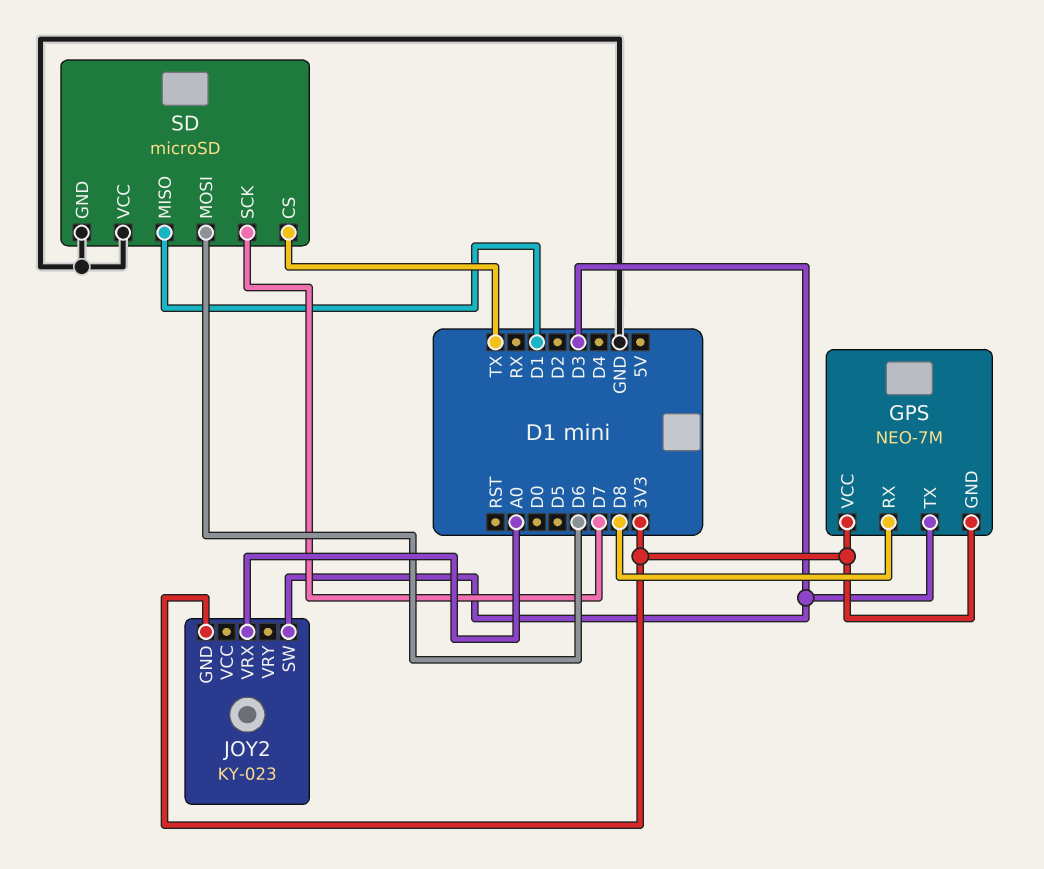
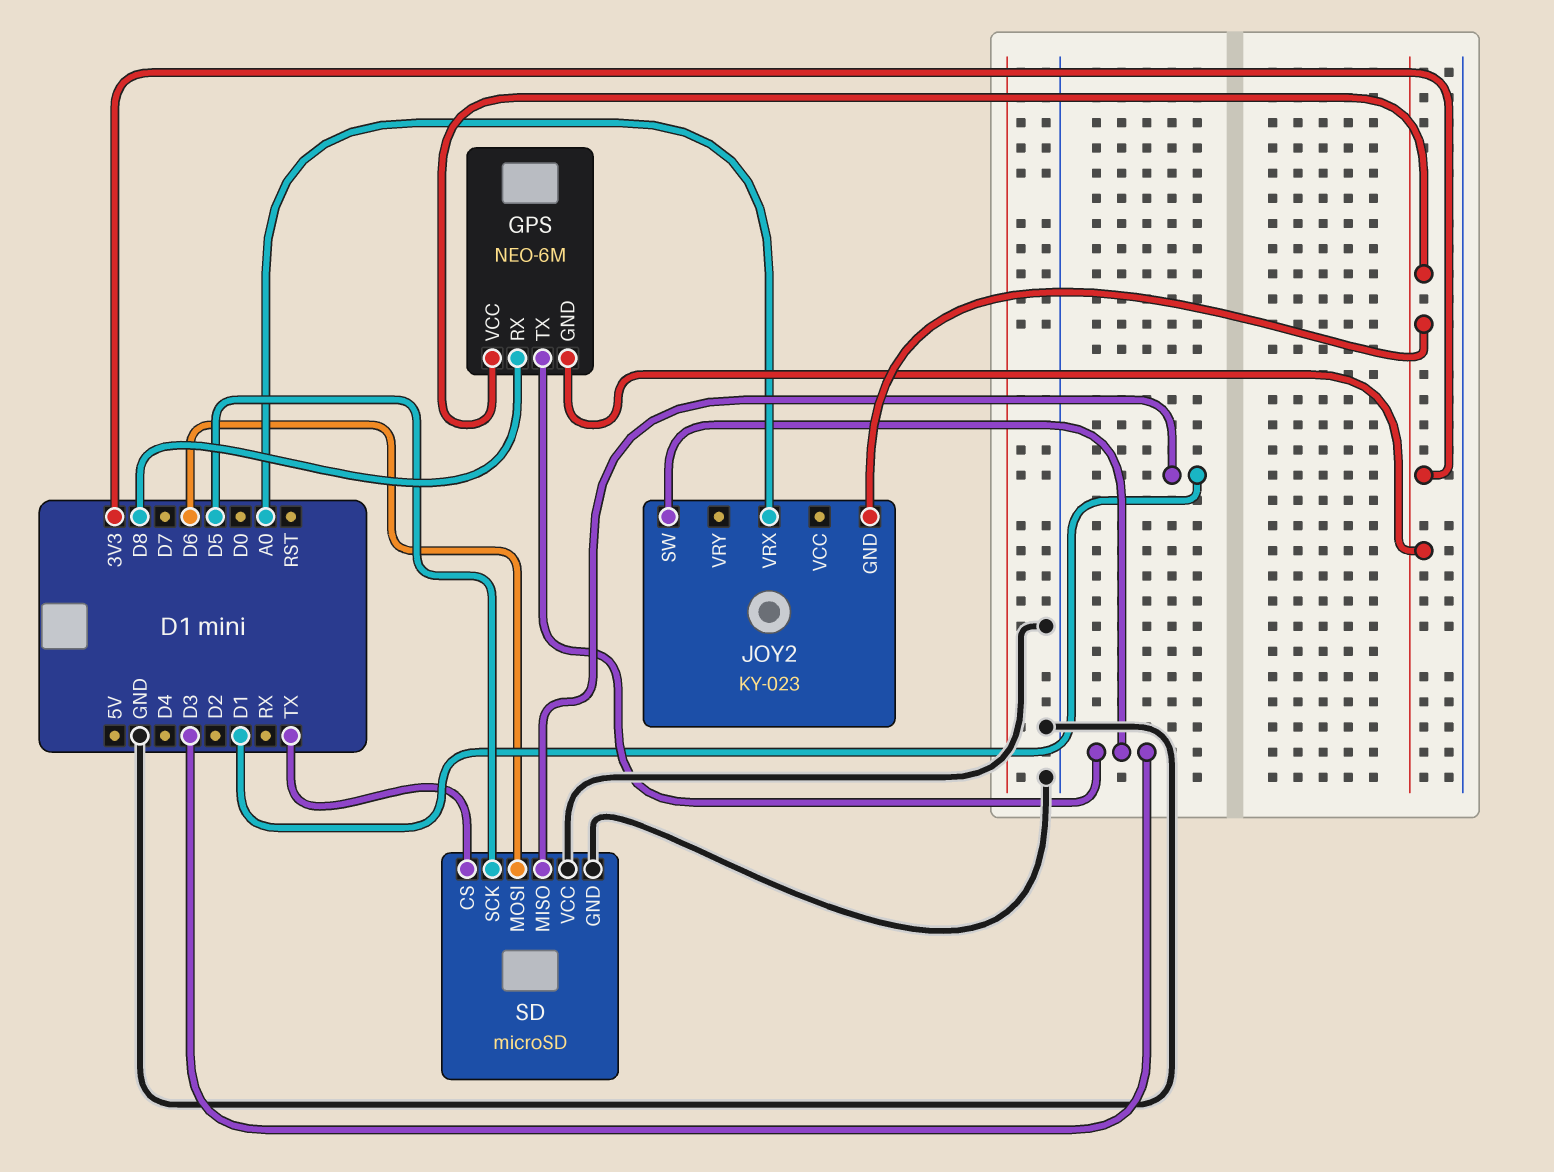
GPS: NEO-7M -> NEO-6M
SD pin SCK: D7 -> D5

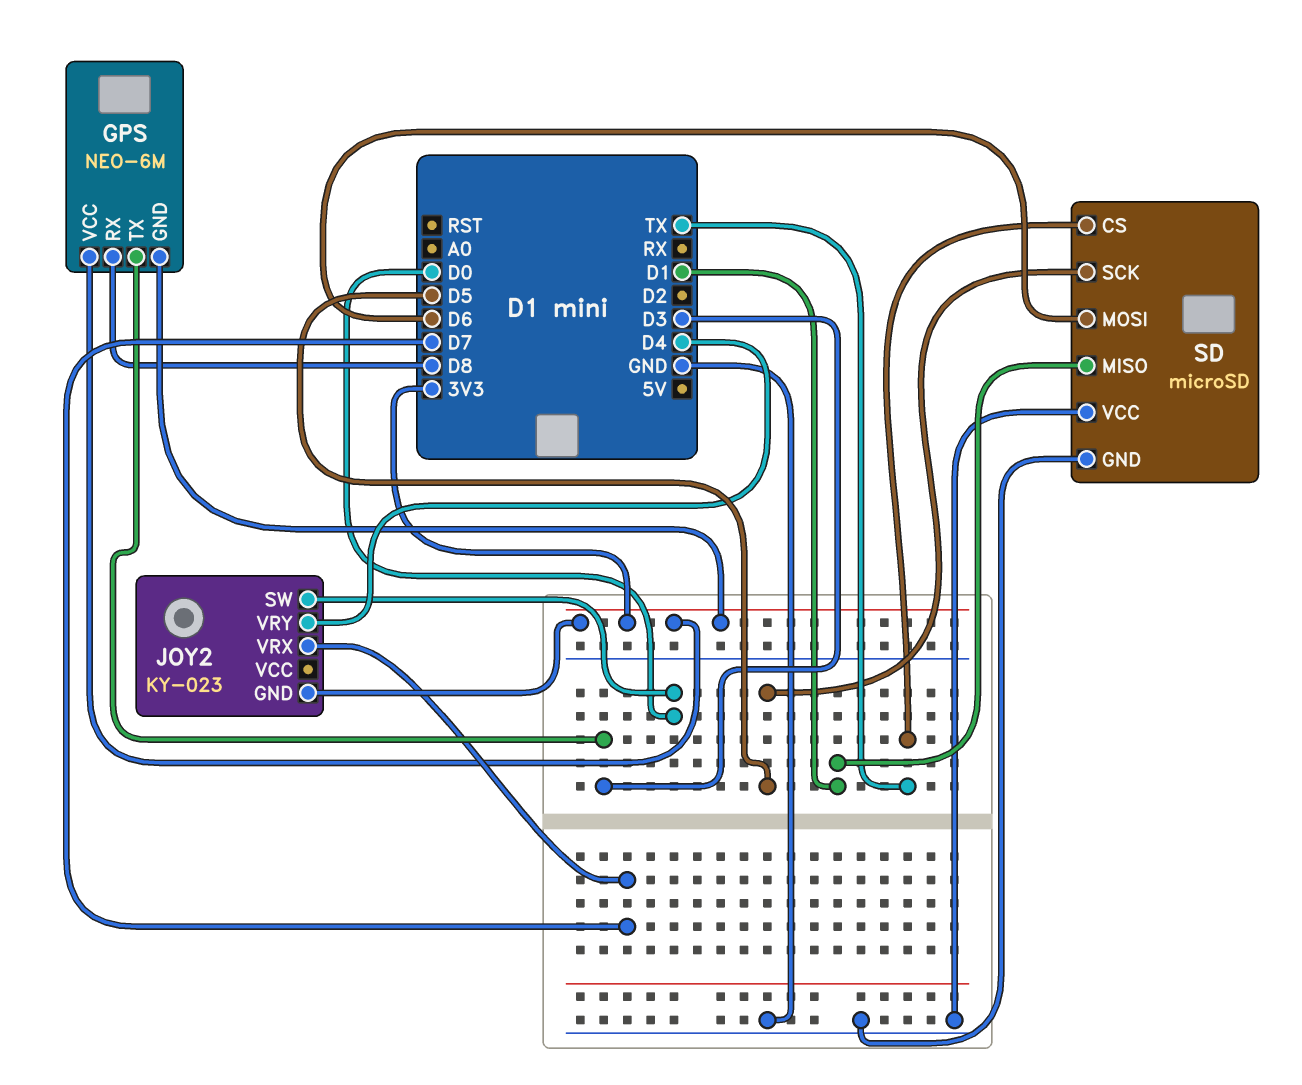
JOY2 pin SW: D3 -> D0
JOY2 pin VRX: A0 -> D7
JOY2 pin VRY: none -> D4

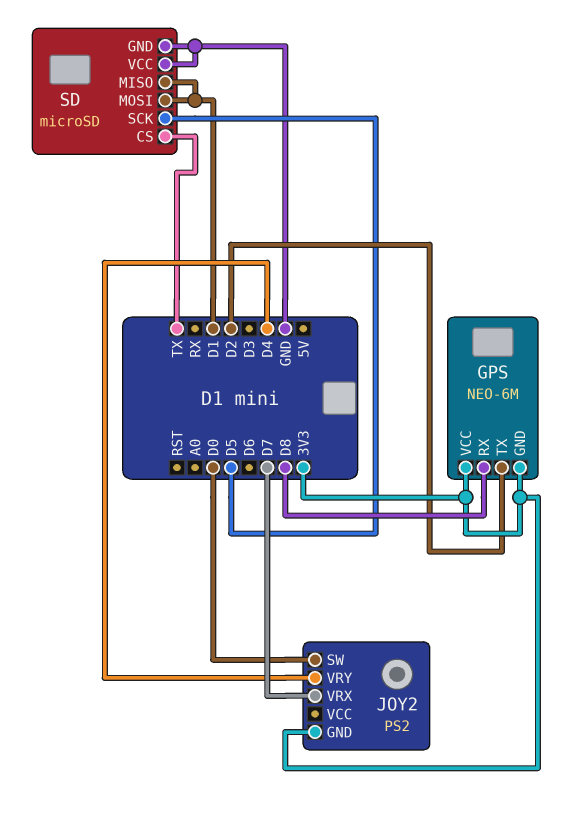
GPS pin TX: D3 -> D2
JOY2: KY-023 -> PS2
SD pin MOSI: D6 -> D1

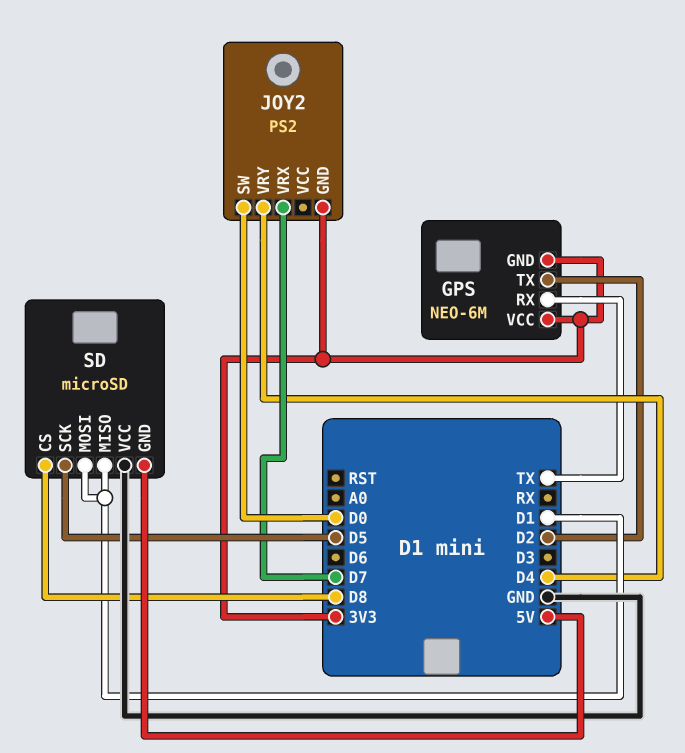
GPS pin RX: D8 -> TX
SD pin CS: TX -> D8
SD pin GND: GND -> 5V

